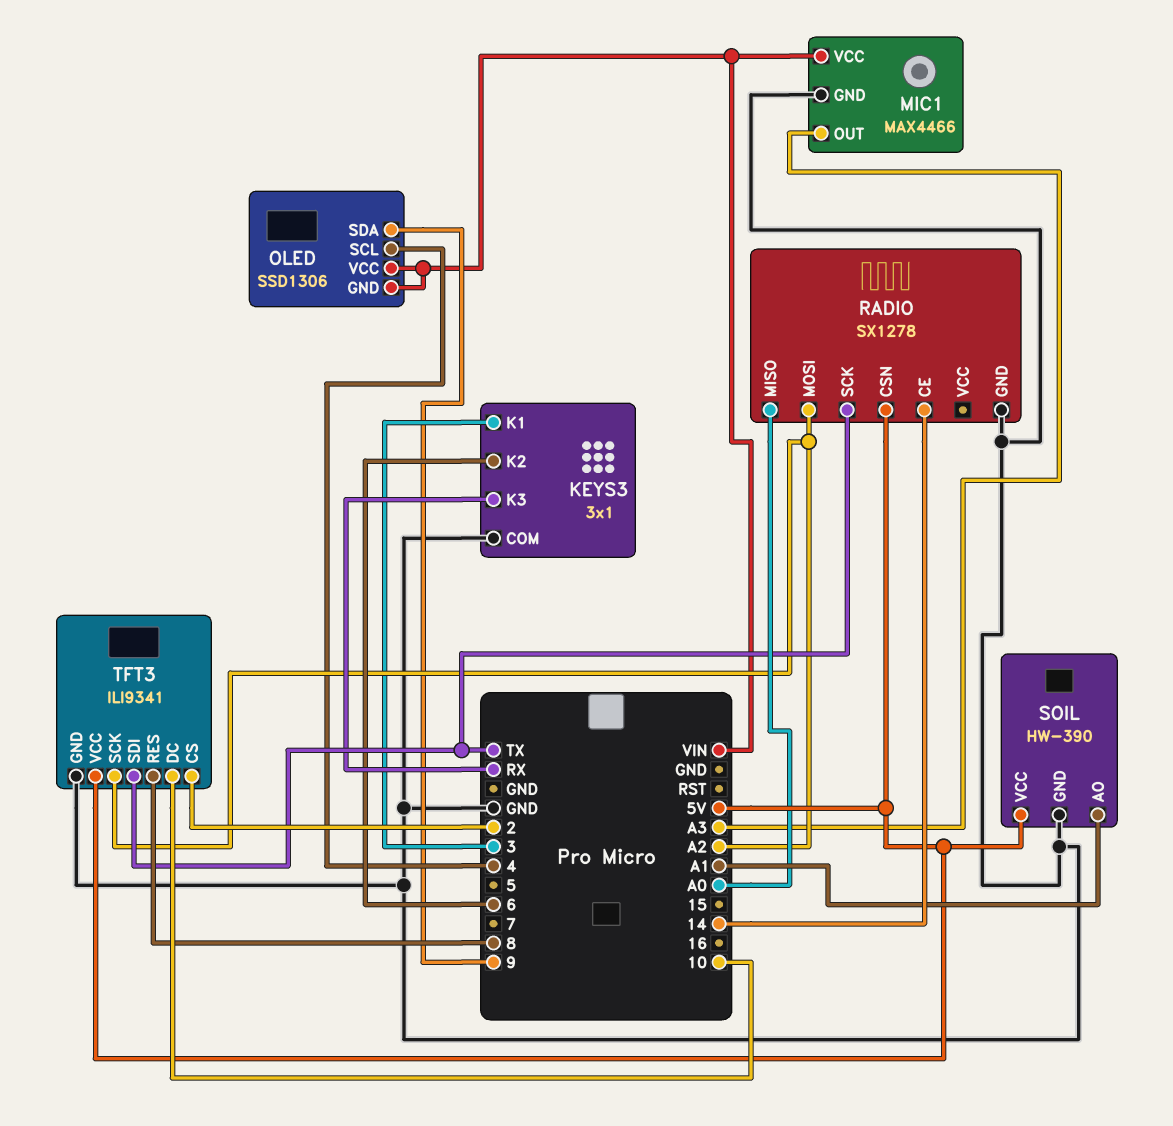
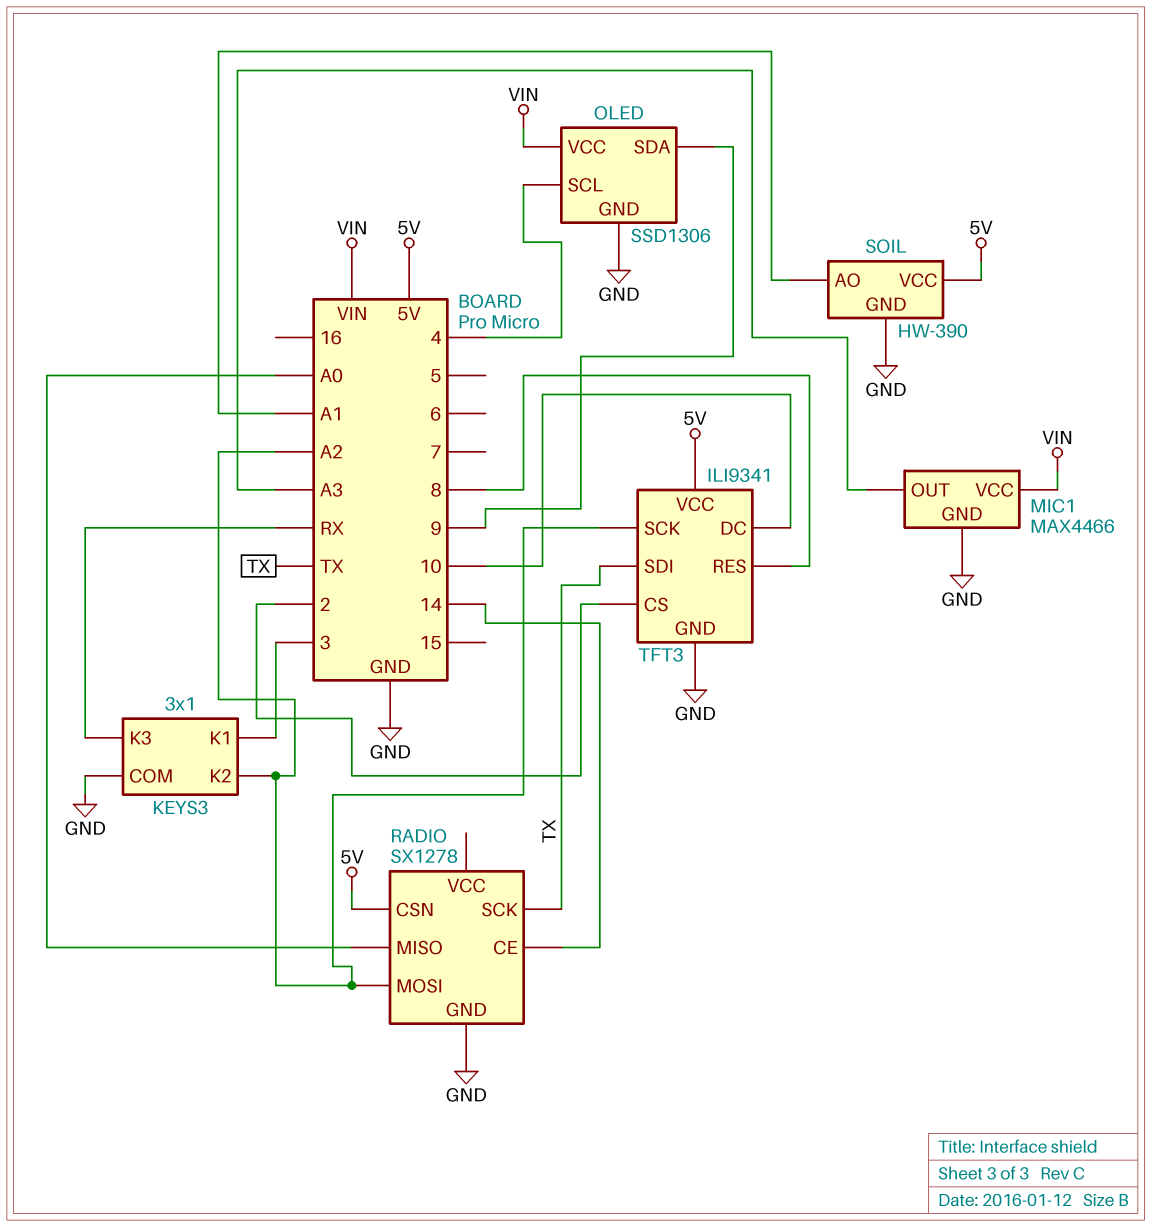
KEYS3 pin K2: 6 -> A2
OLED pin GND: VIN -> GND

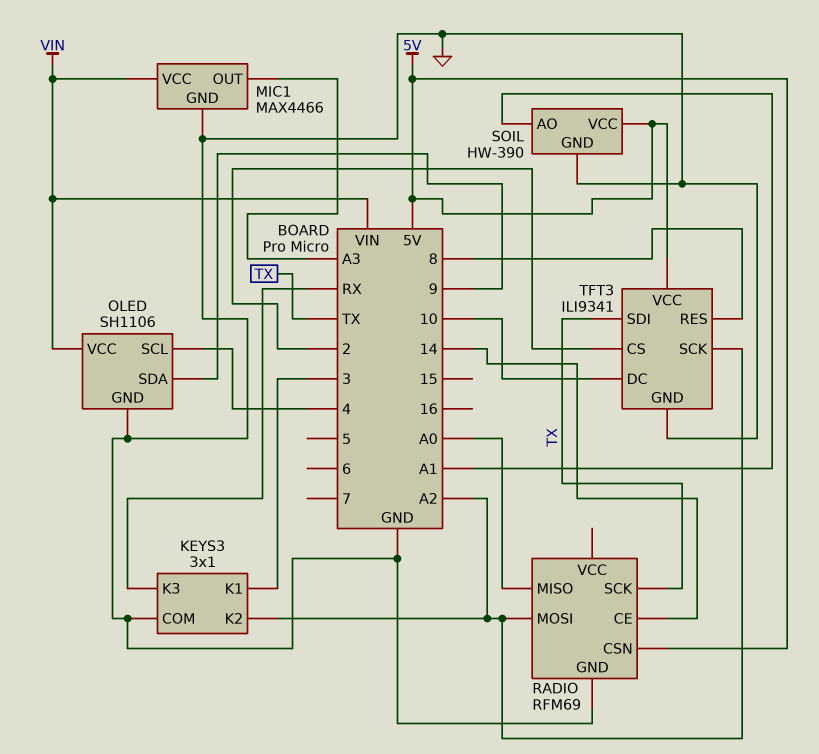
OLED: SSD1306 -> SH1106
RADIO: SX1278 -> RFM69

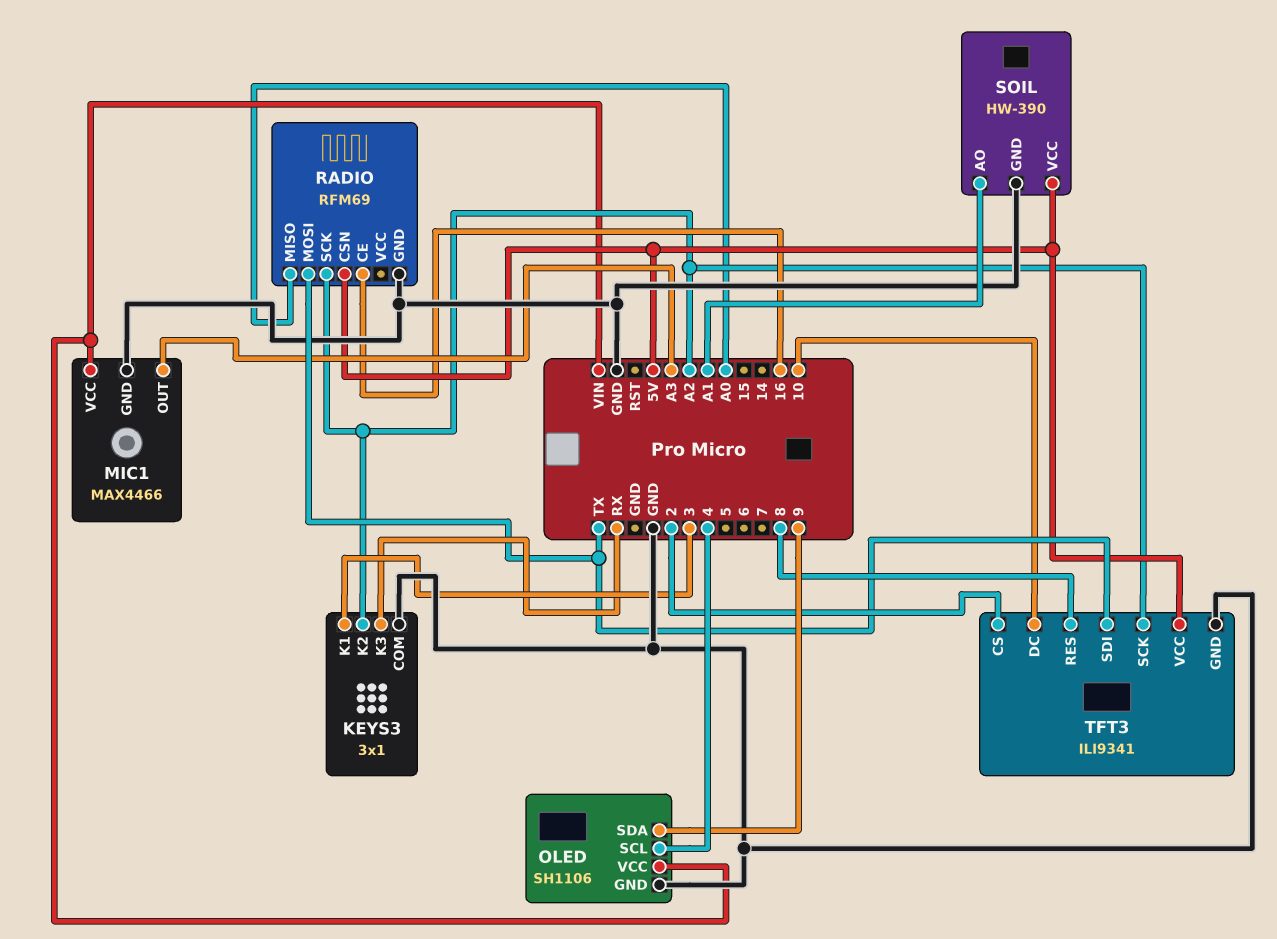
RADIO pin CE: 14 -> 16
RADIO pin MOSI: A2 -> TX
RADIO pin SCK: TX -> A2

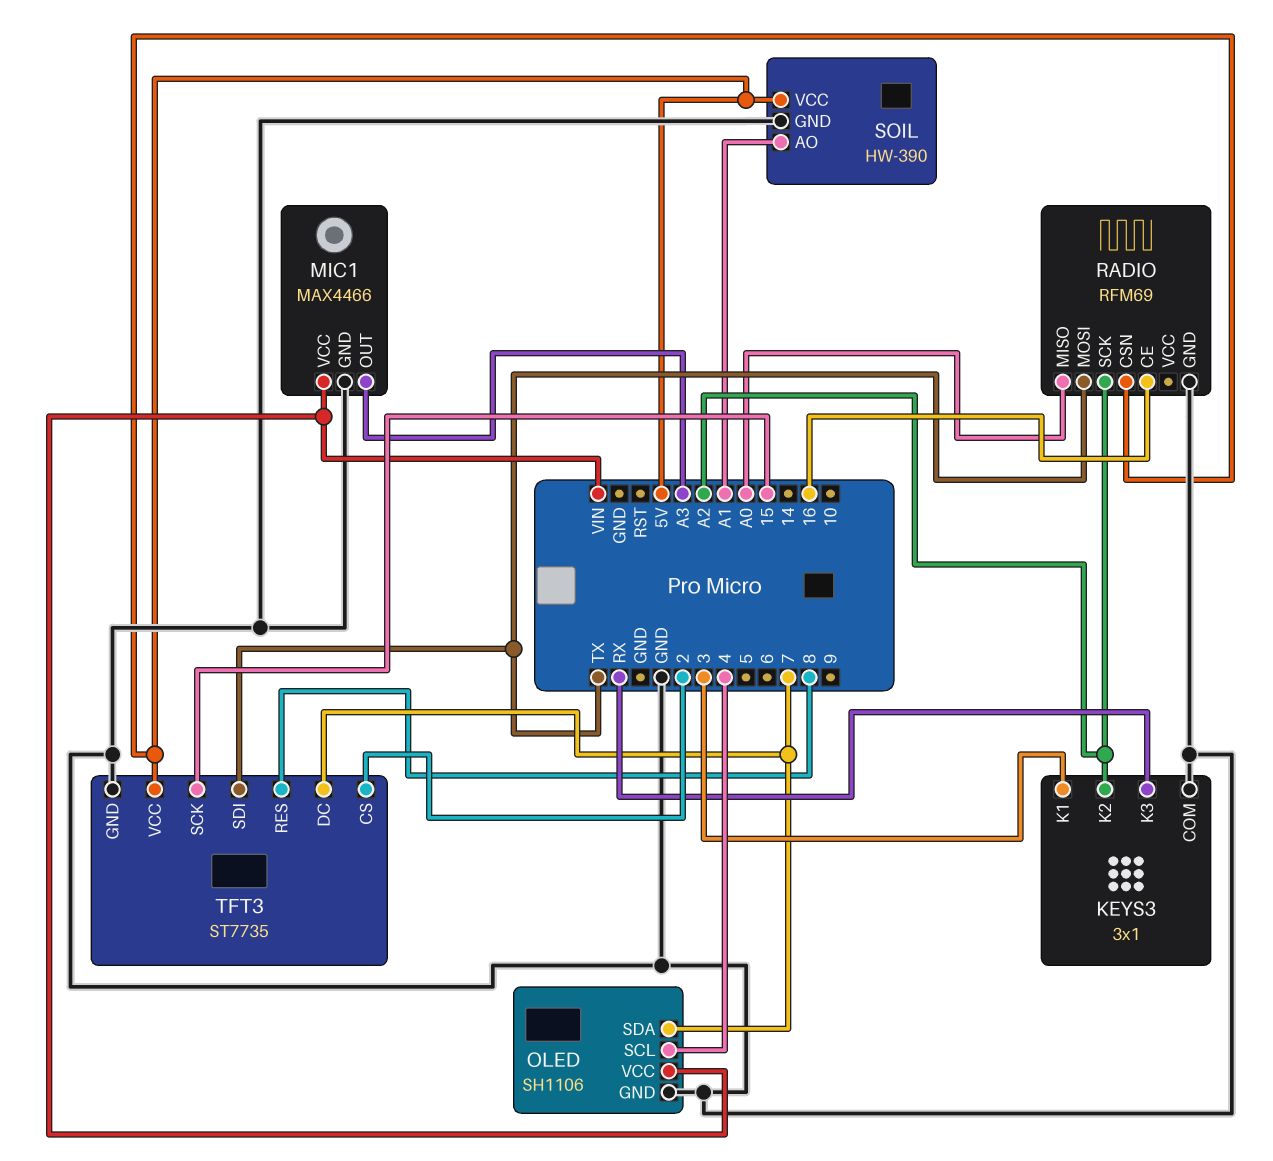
OLED pin SDA: 9 -> 7
TFT3: ILI9341 -> ST7735
TFT3 pin DC: 10 -> 7
TFT3 pin SCK: A2 -> 15

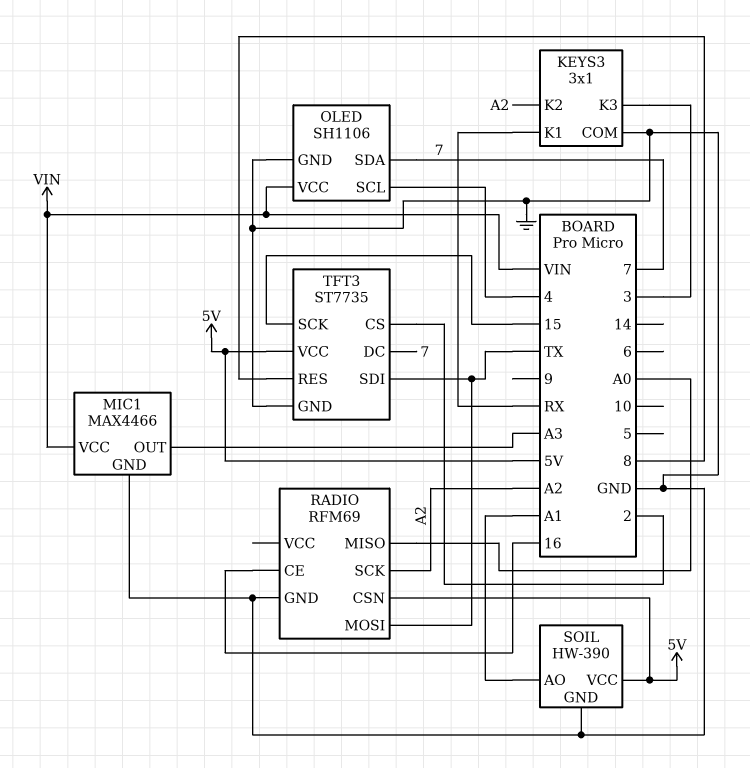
KEYS3 pin K1: 3 -> RX
KEYS3 pin K3: RX -> 3

